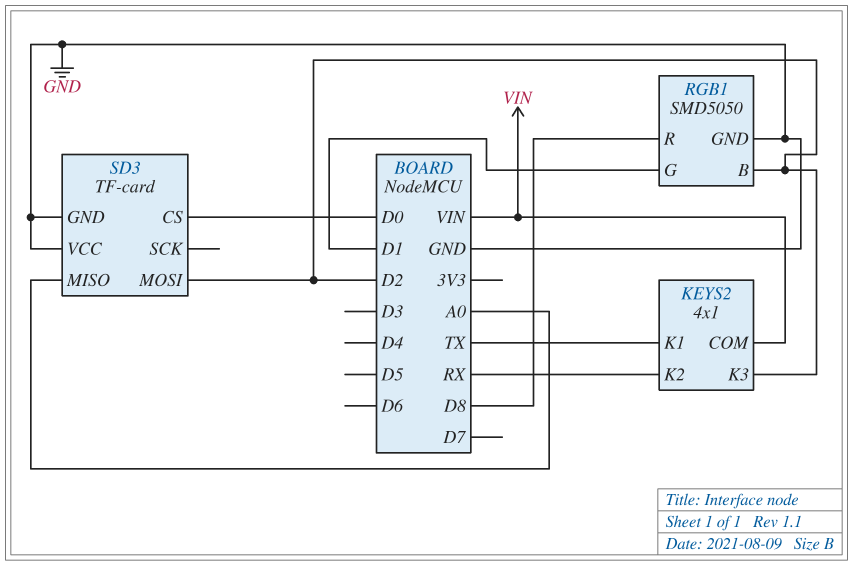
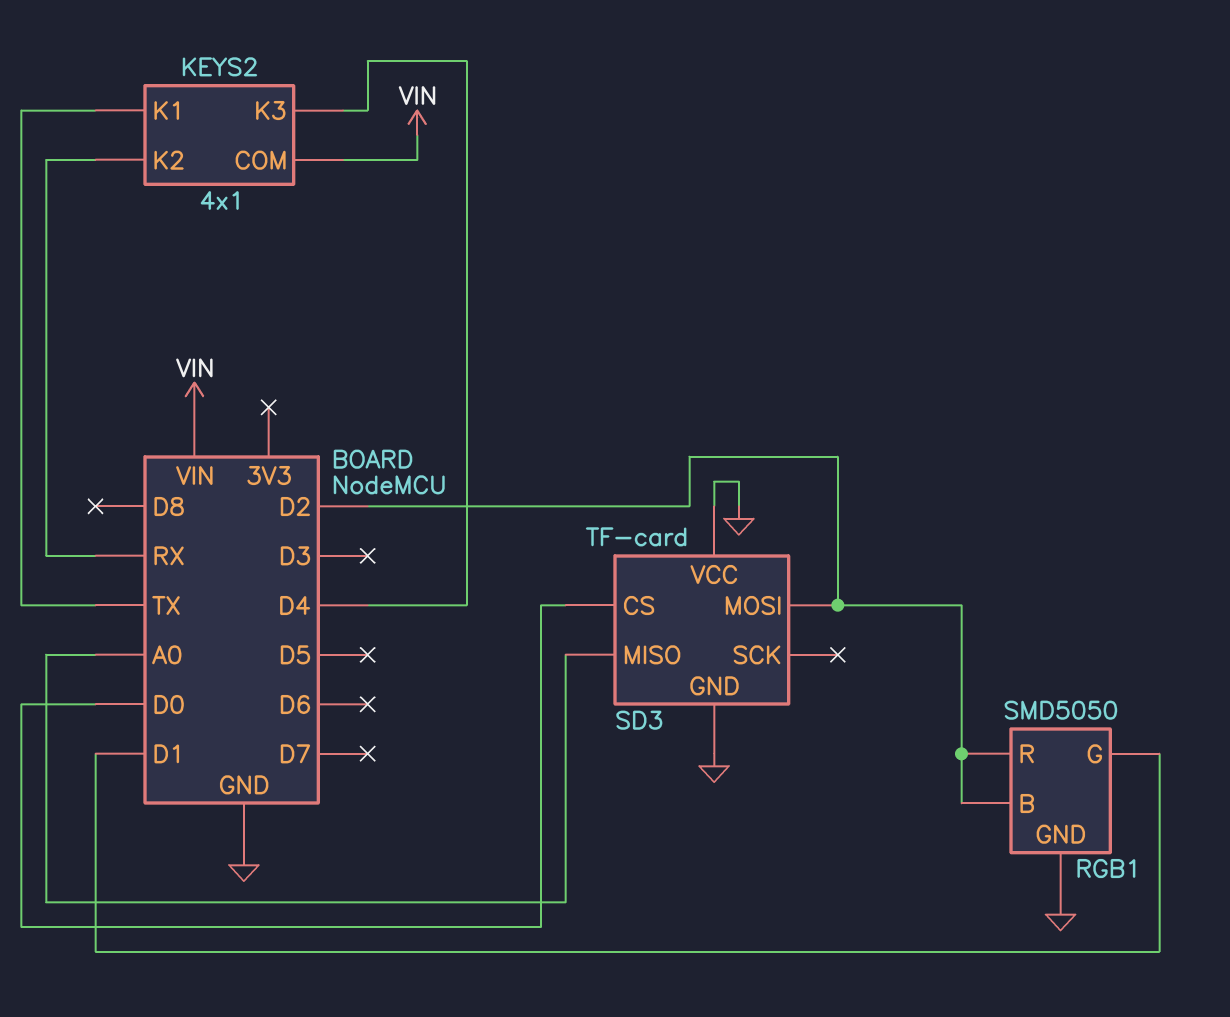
KEYS2 pin K3: D2 -> D4
RGB1 pin R: D8 -> D2

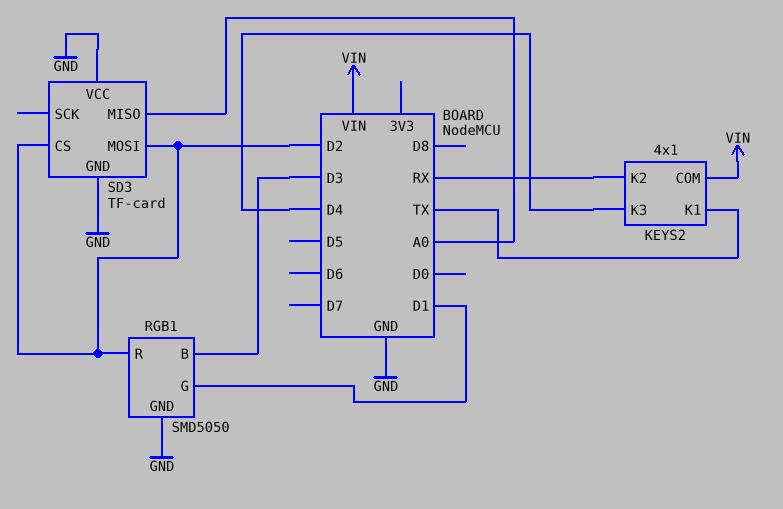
RGB1 pin B: D2 -> D3
SD3 pin CS: D0 -> D2

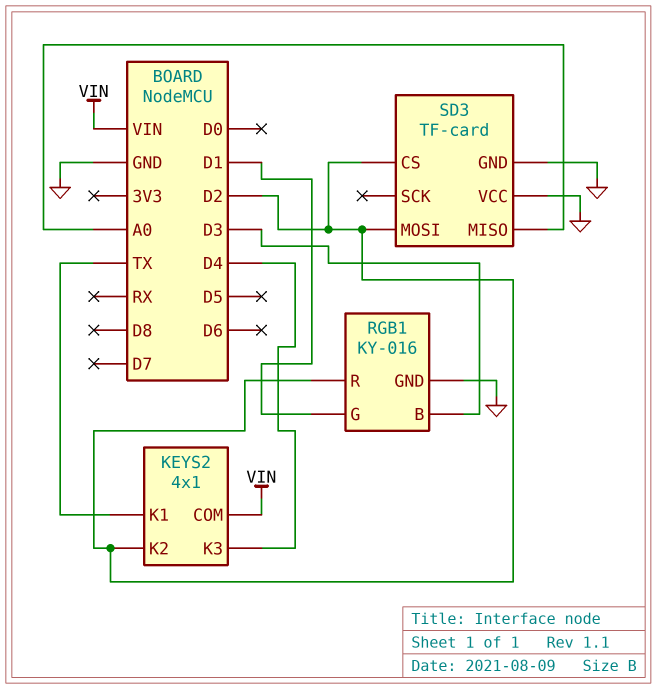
KEYS2 pin K2: RX -> D2
RGB1: SMD5050 -> KY-016

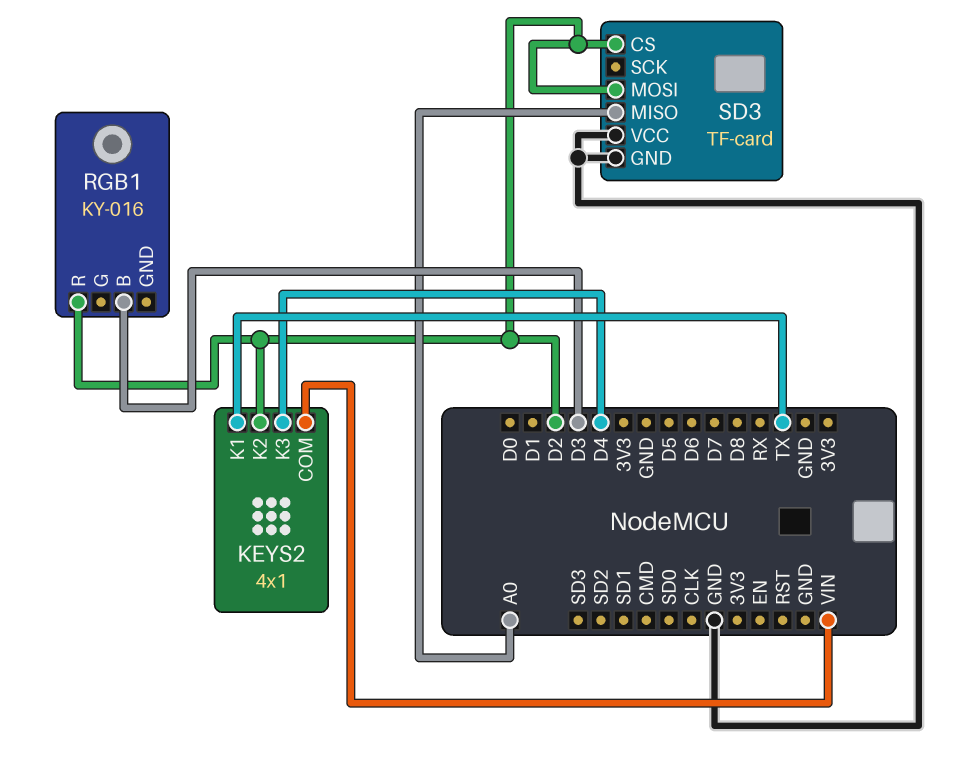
RGB1 pin G: D1 -> none
RGB1 pin GND: GND -> none

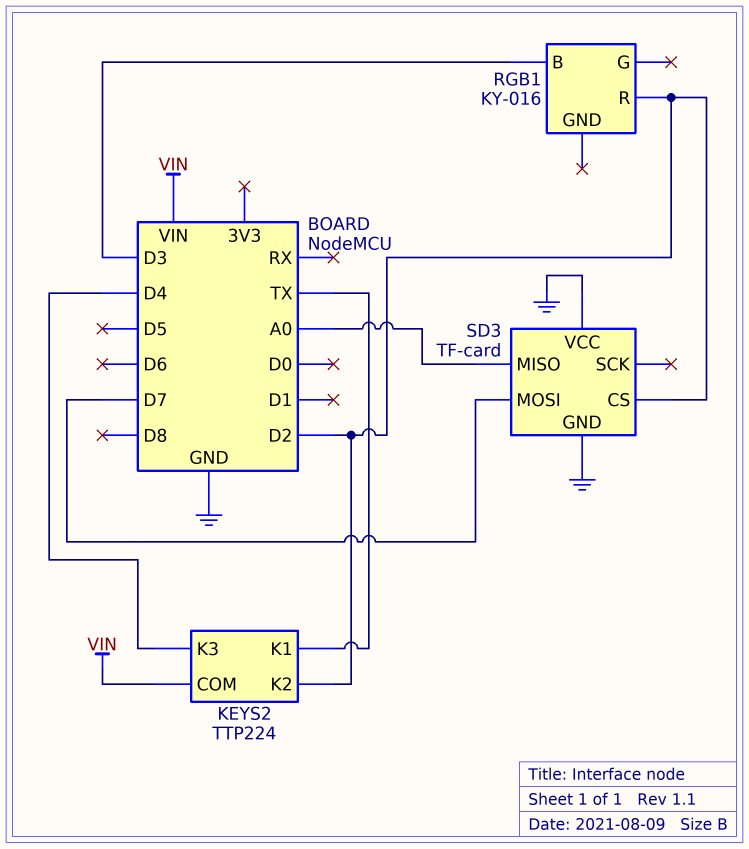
KEYS2: 4x1 -> TTP224
SD3 pin MOSI: D2 -> D7

